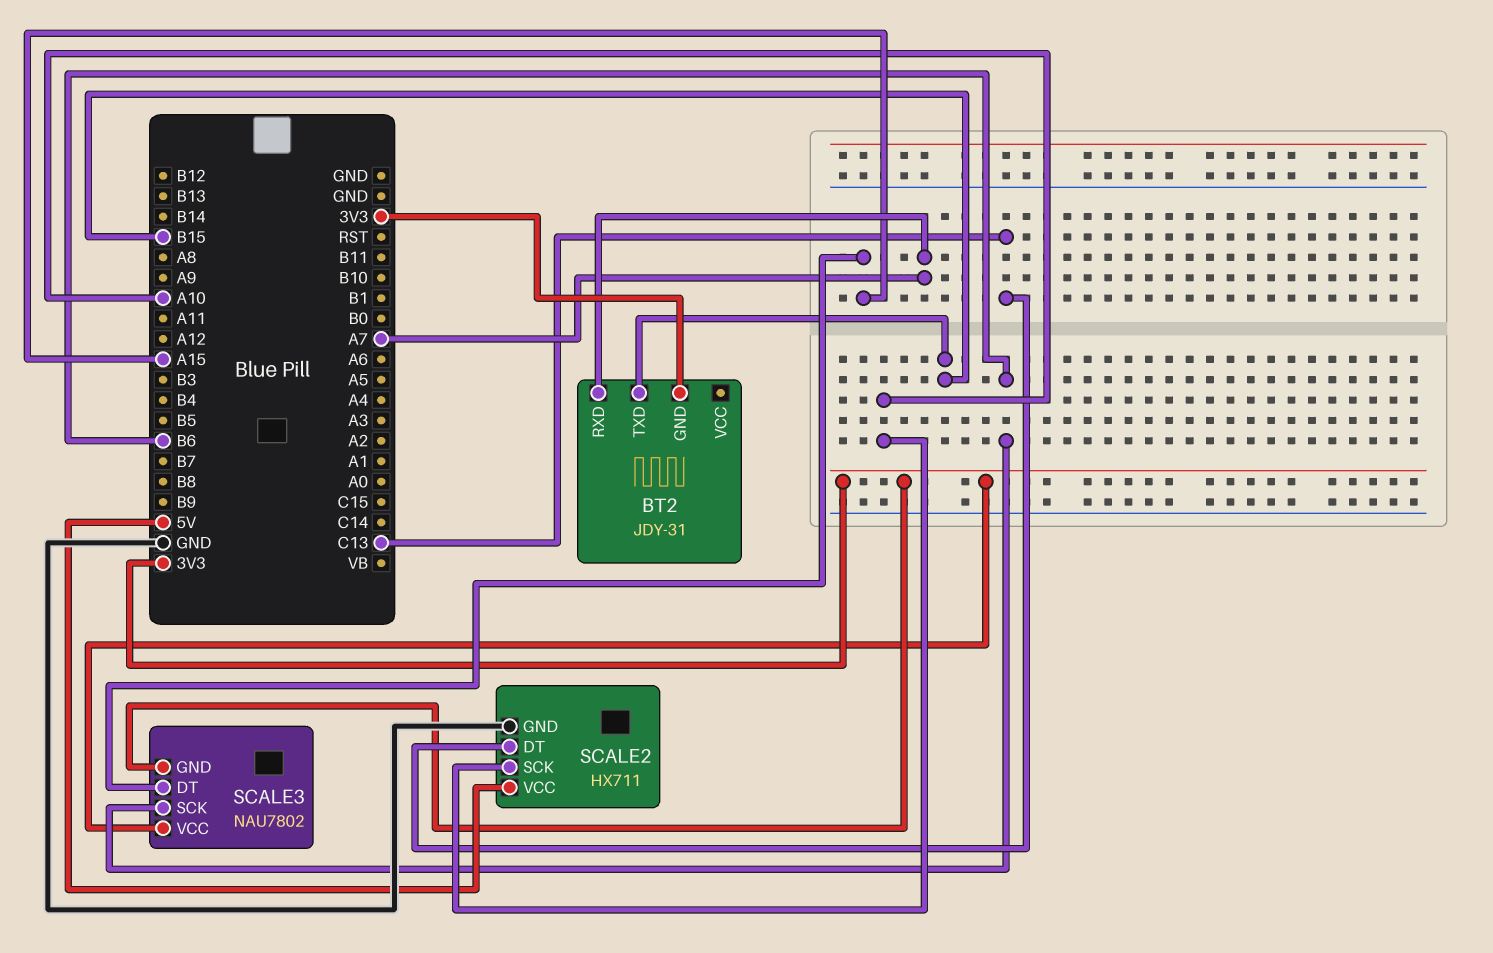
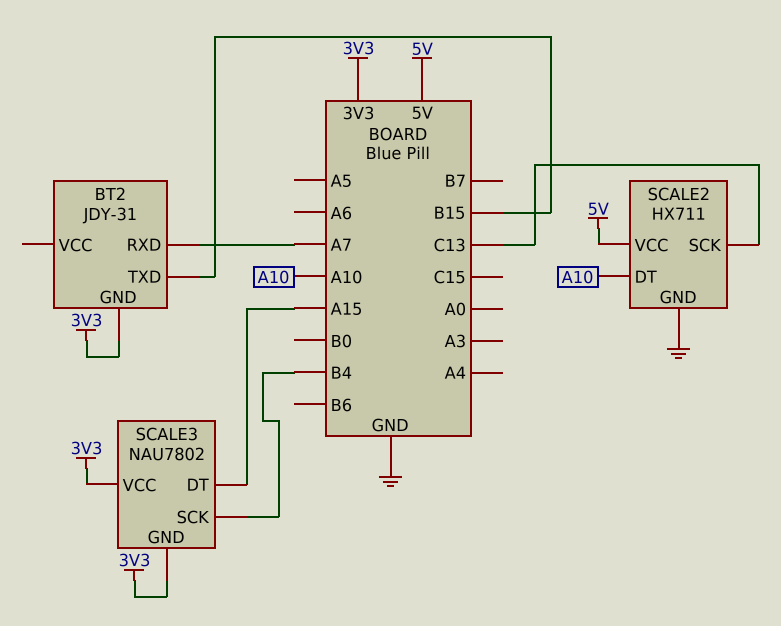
SCALE2 pin DT: C13 -> A10
SCALE2 pin SCK: A10 -> C13
SCALE3 pin SCK: B6 -> B4

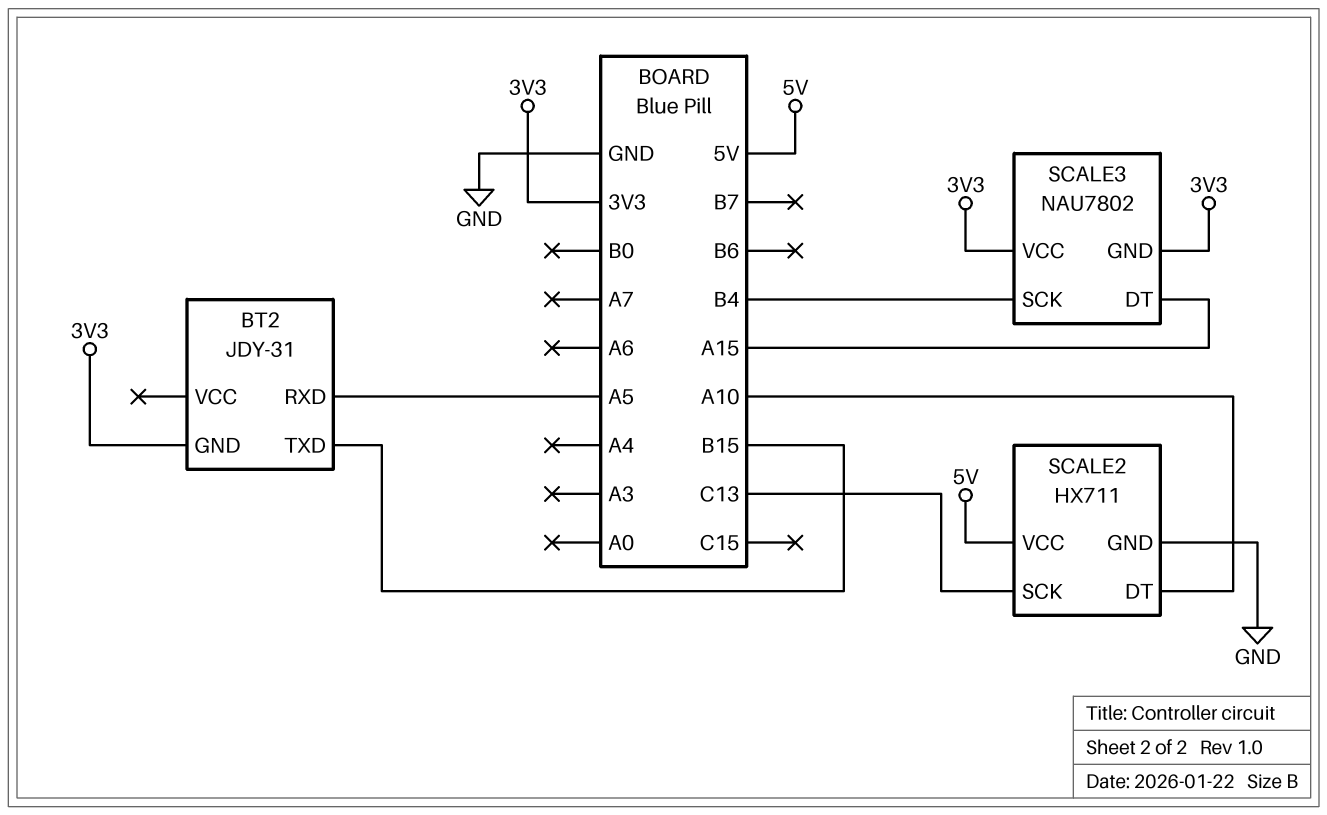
BT2 pin RXD: A7 -> A5

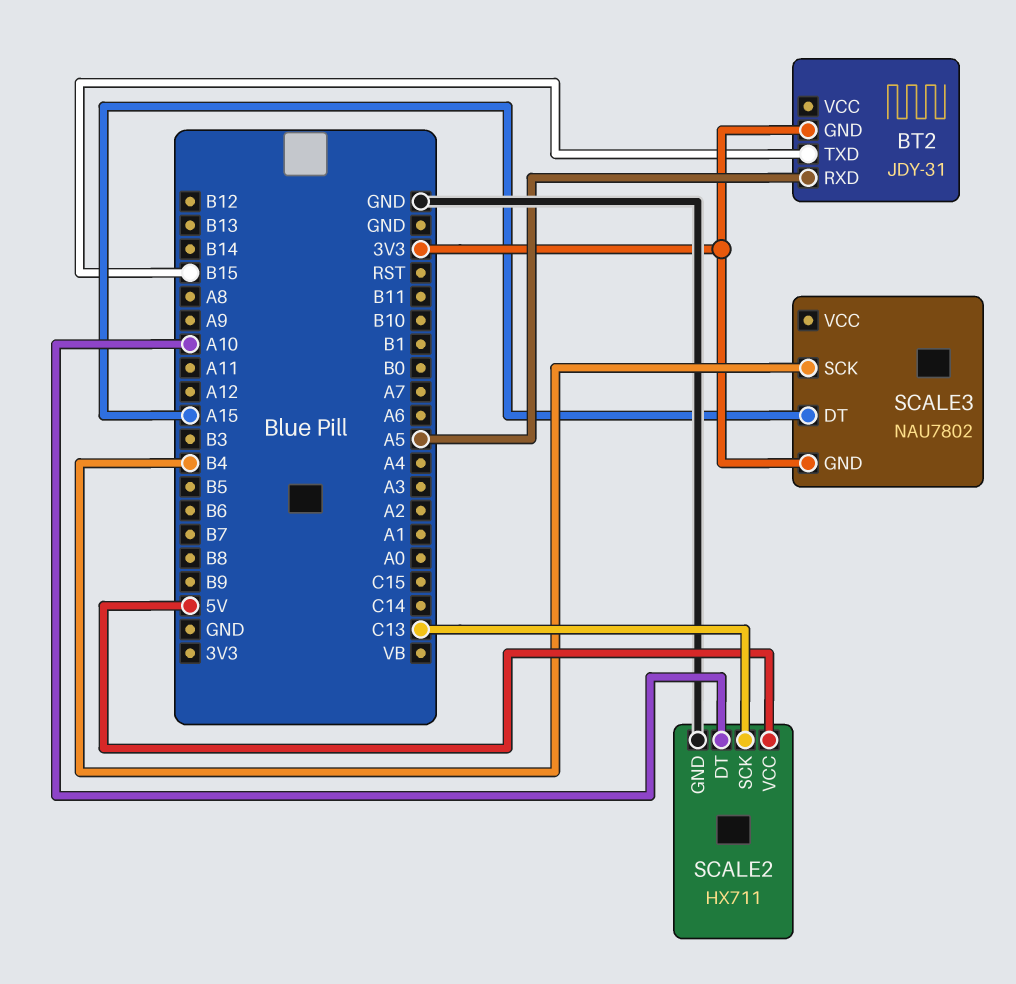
SCALE3 pin VCC: 3V3 -> none

